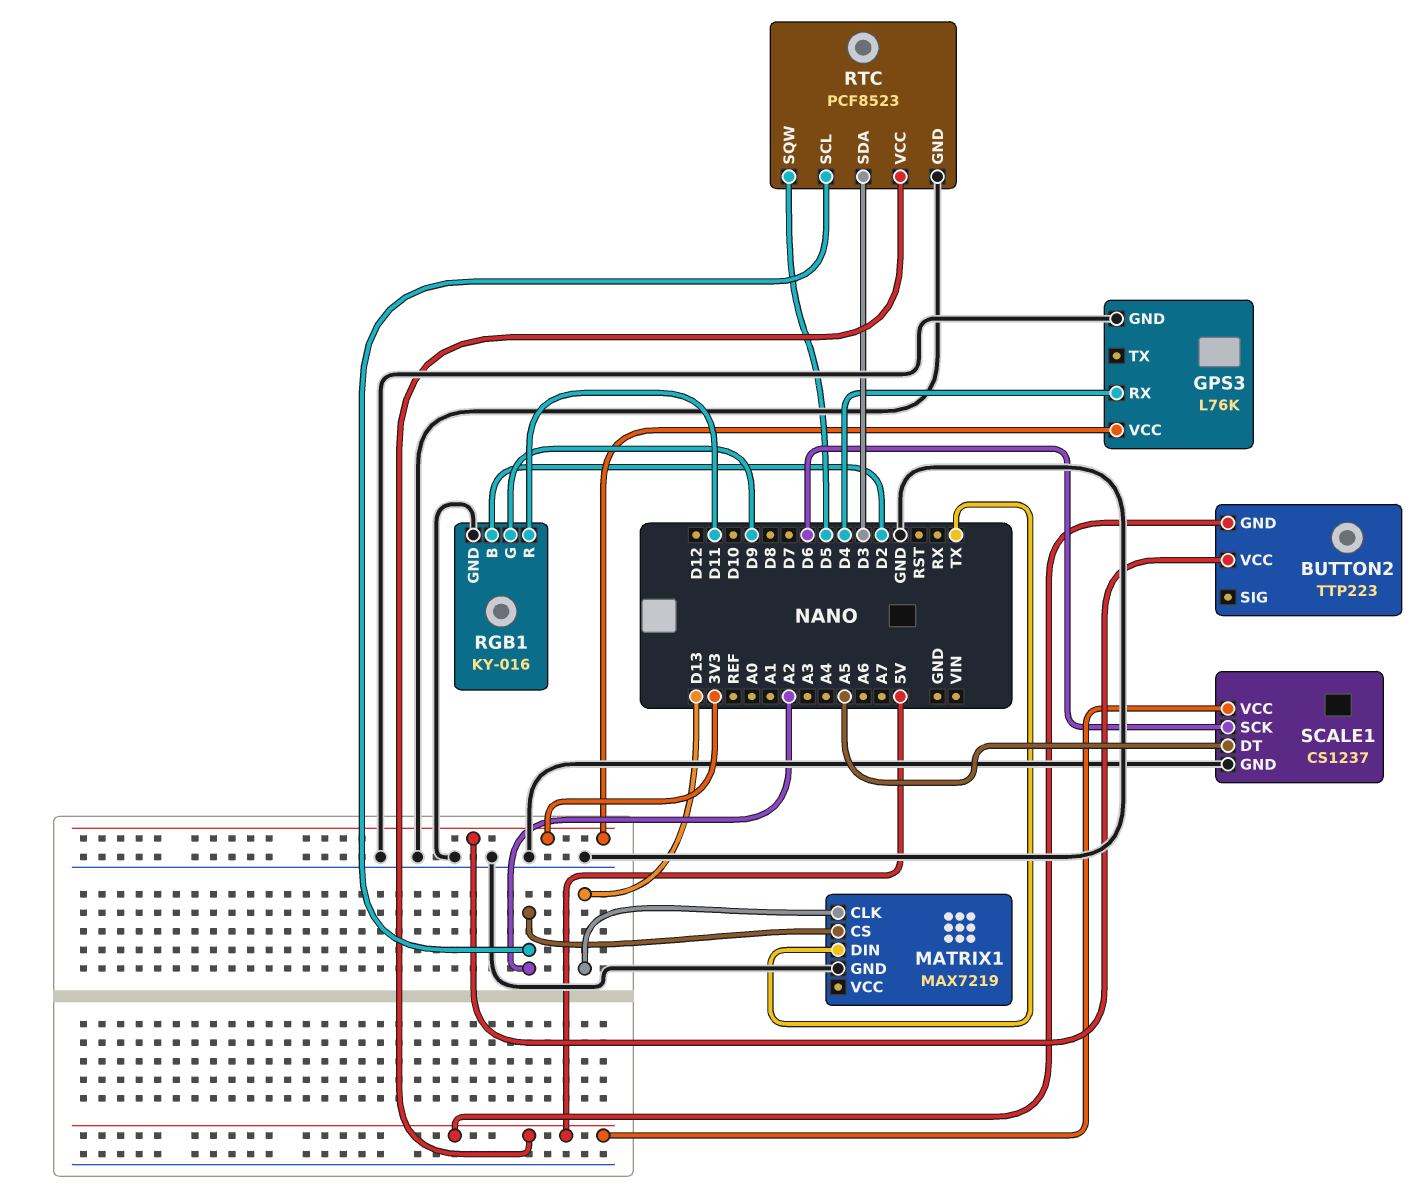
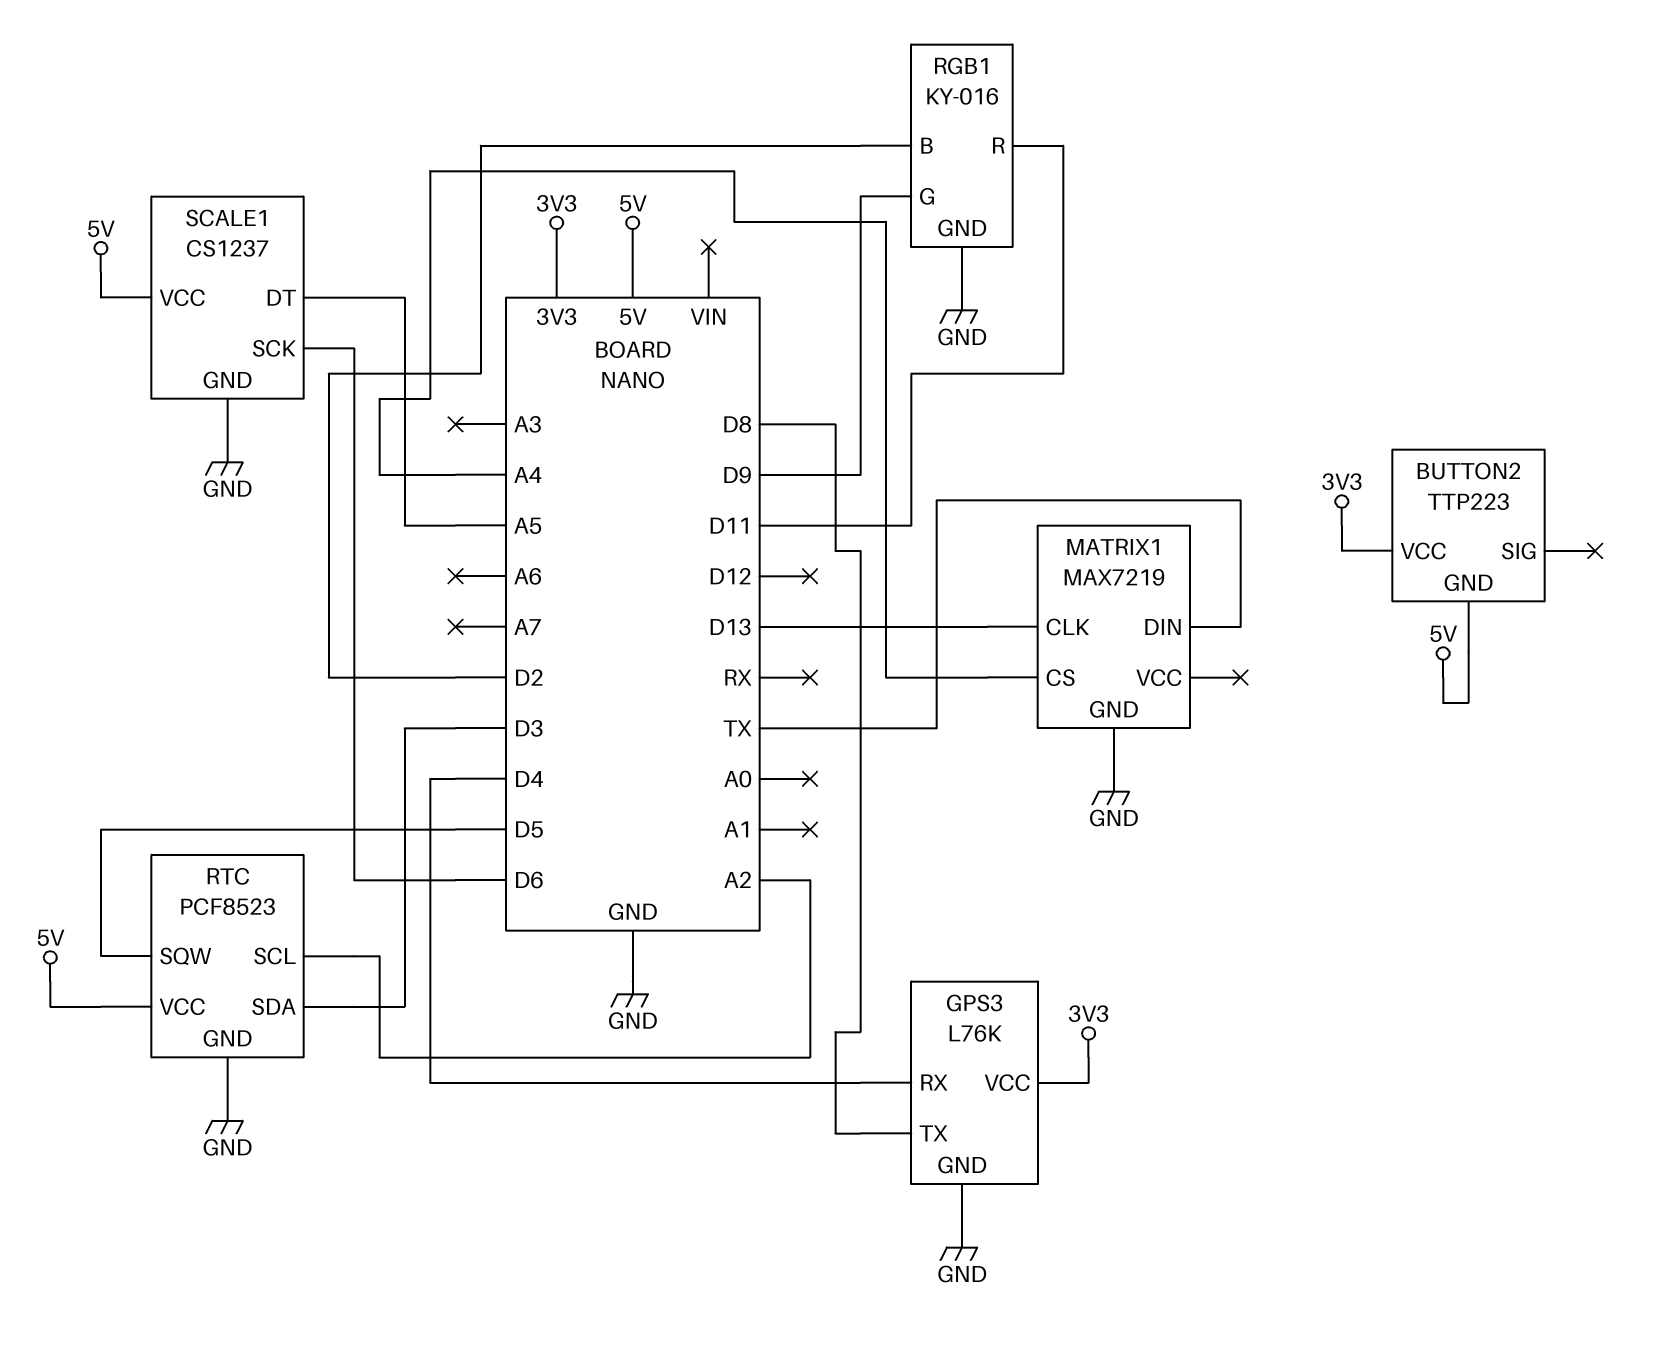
GPS3 pin TX: none -> D8
MATRIX1 pin CS: A2 -> A4

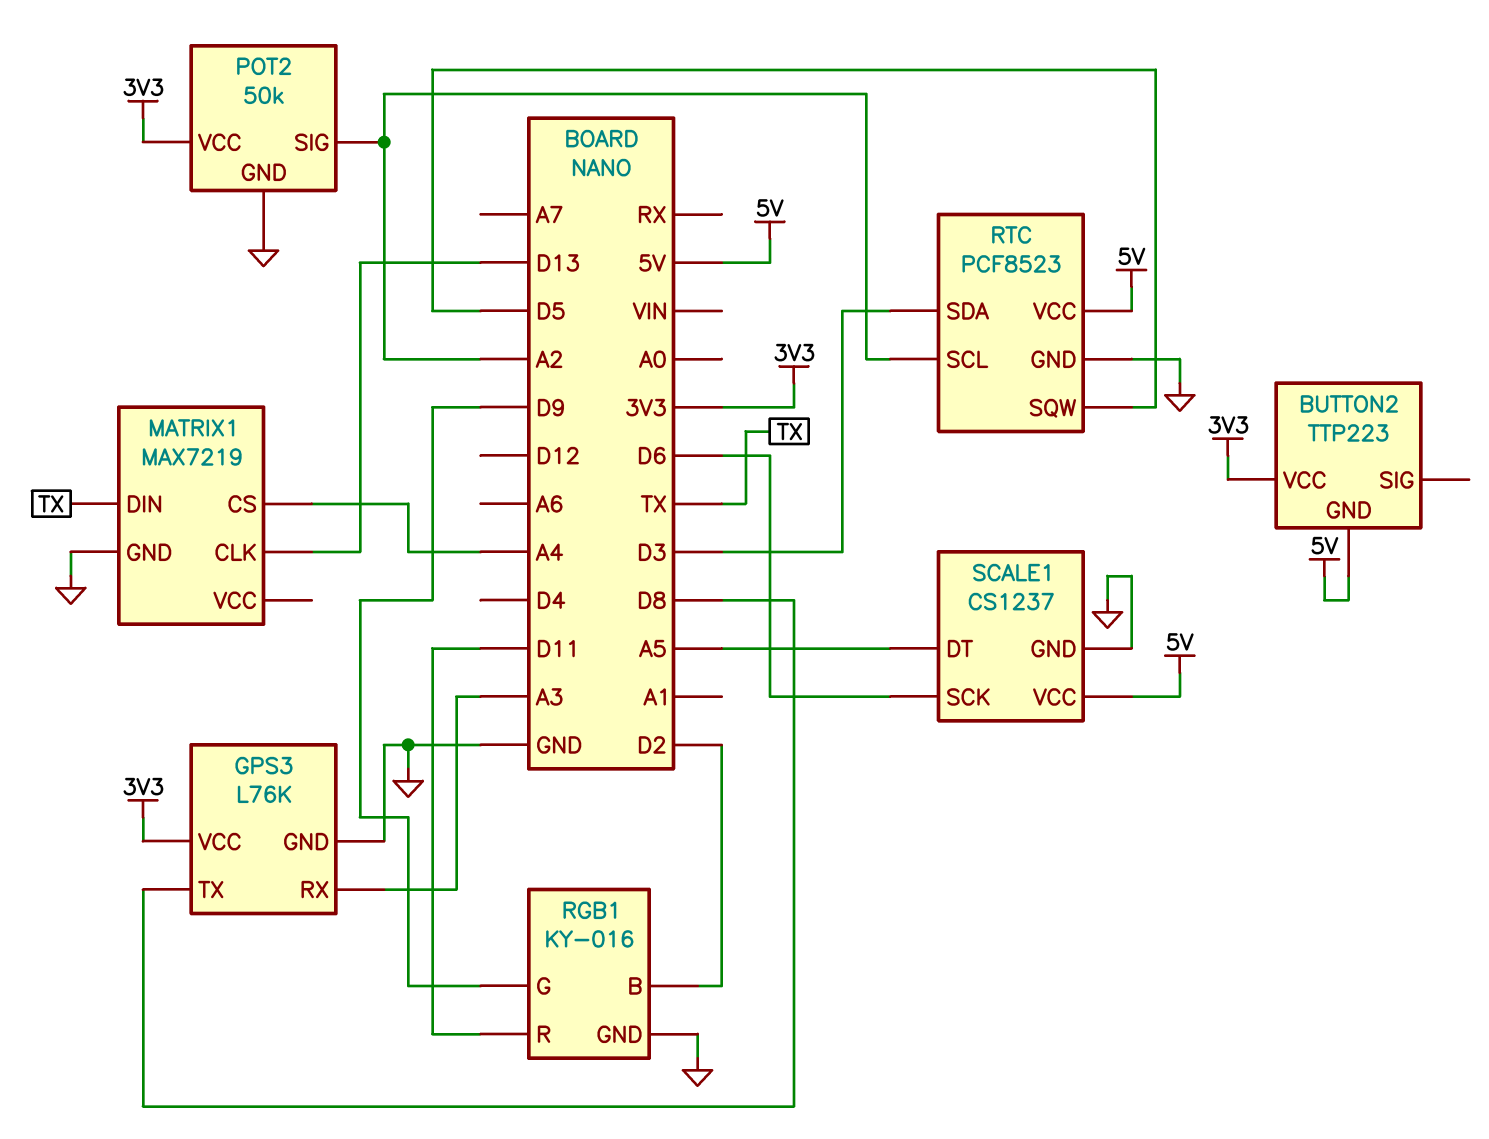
GPS3 pin RX: D4 -> A3
POT2: none -> 50k
POT2 pin GND: none -> GND
POT2 pin SIG: none -> A2
POT2 pin VCC: none -> 3V3

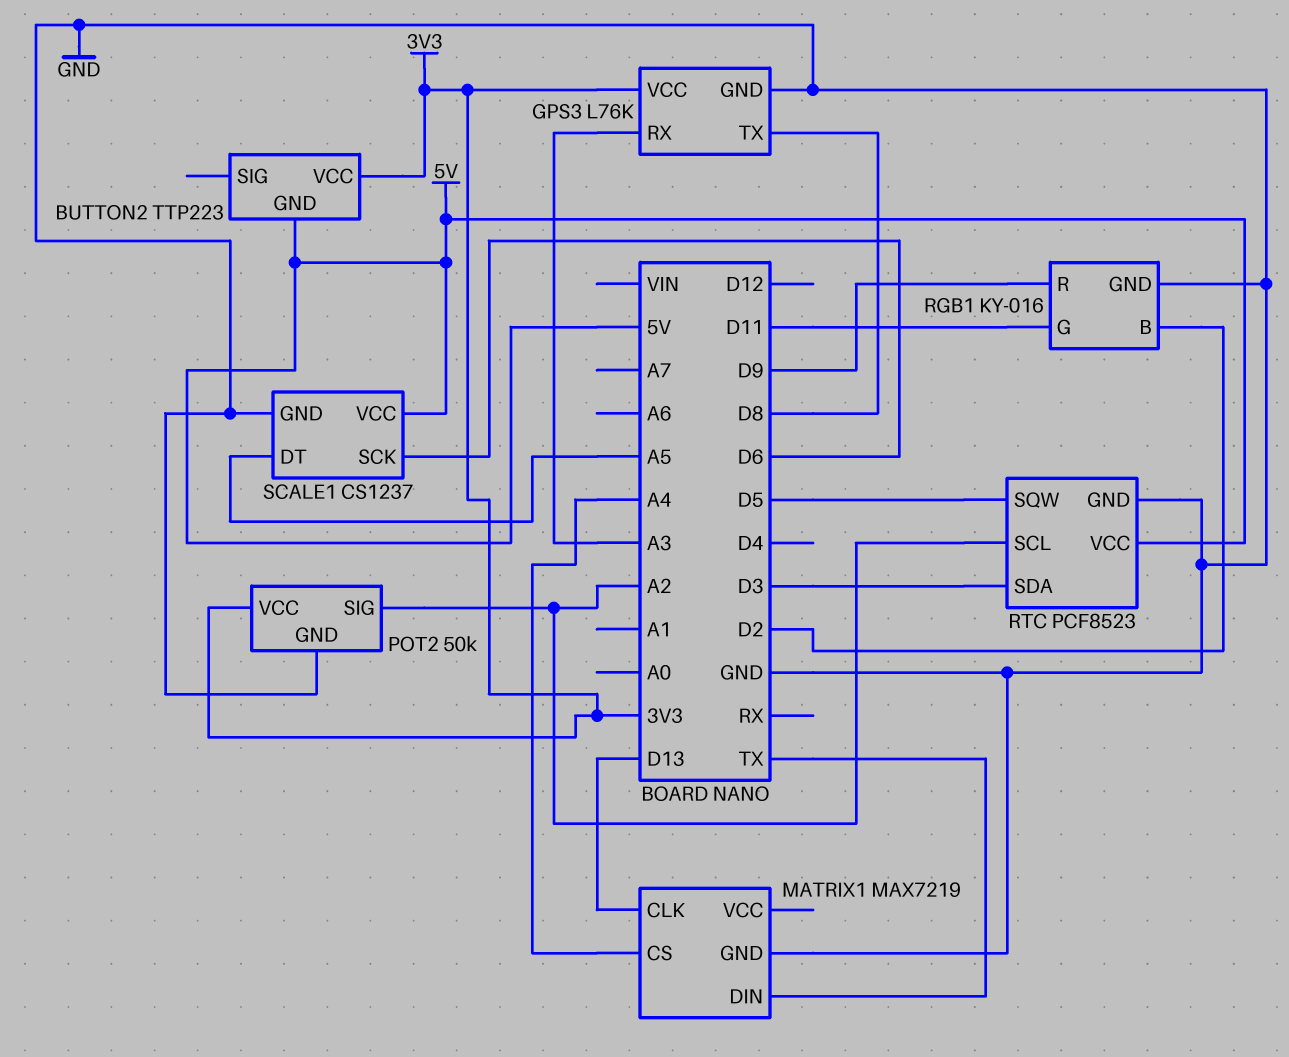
RGB1 pin G: D9 -> D11
RGB1 pin R: D11 -> D9

